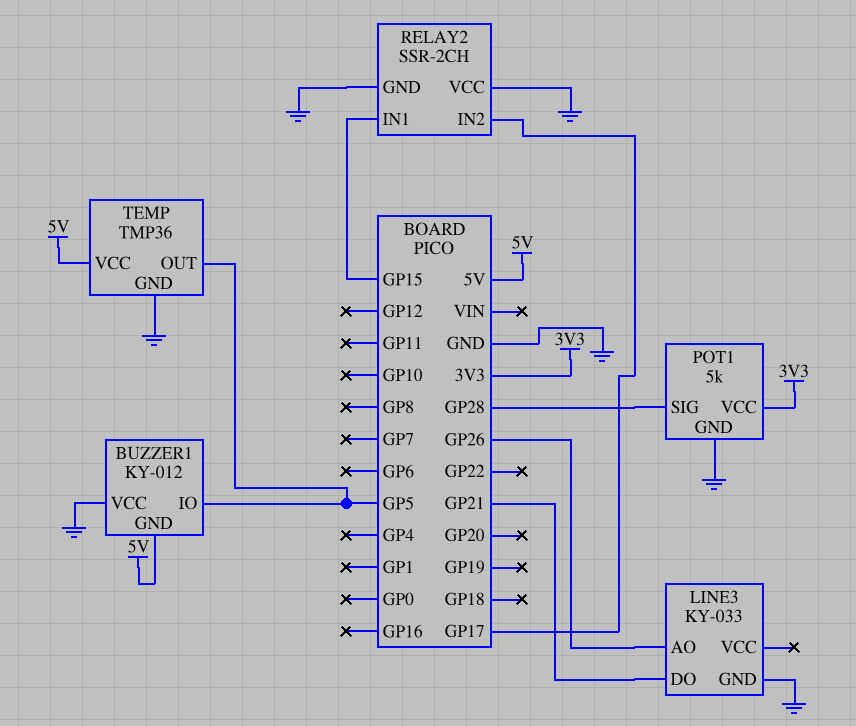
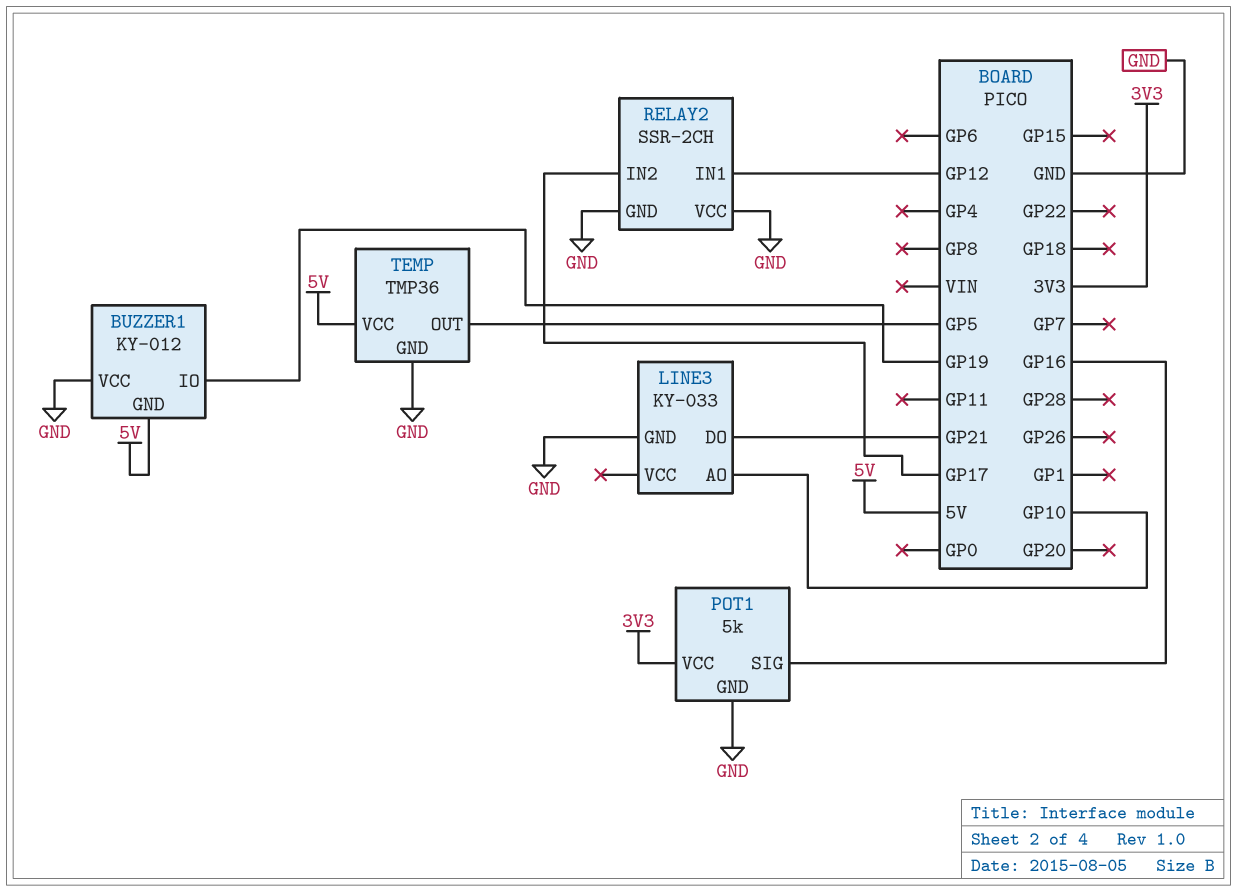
BUZZER1 pin IO: GP5 -> GP19
LINE3 pin AO: GP26 -> GP10
POT1 pin SIG: GP28 -> GP16
RELAY2 pin IN1: GP15 -> GP12

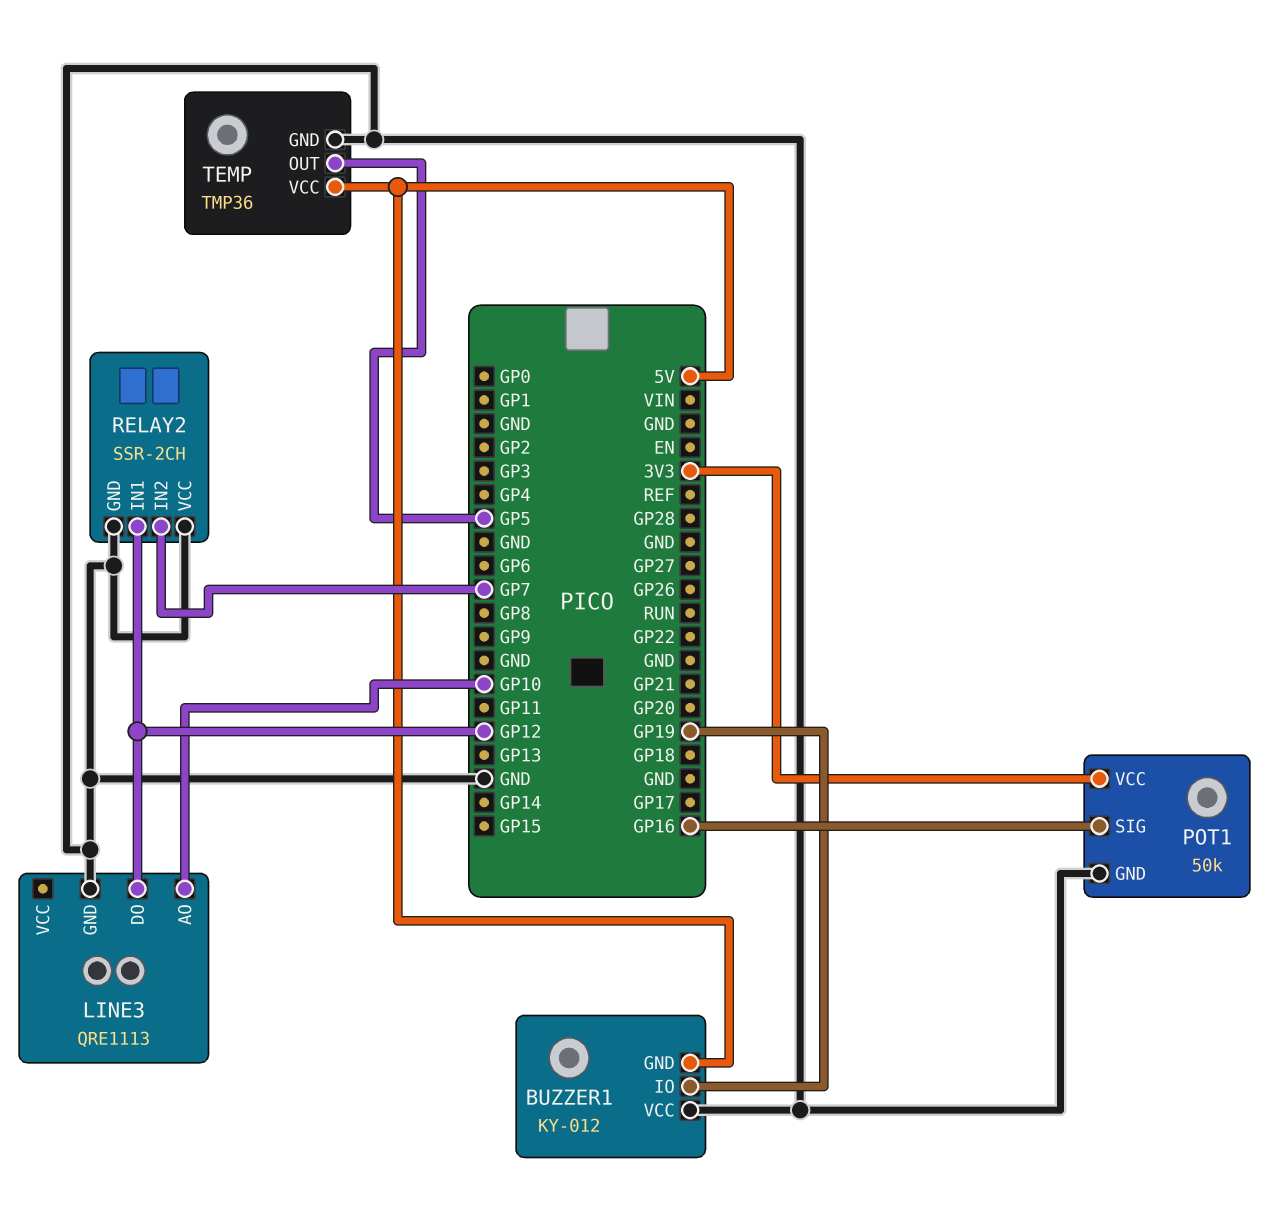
LINE3: KY-033 -> QRE1113
LINE3 pin DO: GP21 -> GP12
POT1: 5k -> 50k
RELAY2 pin IN2: GP17 -> GP7

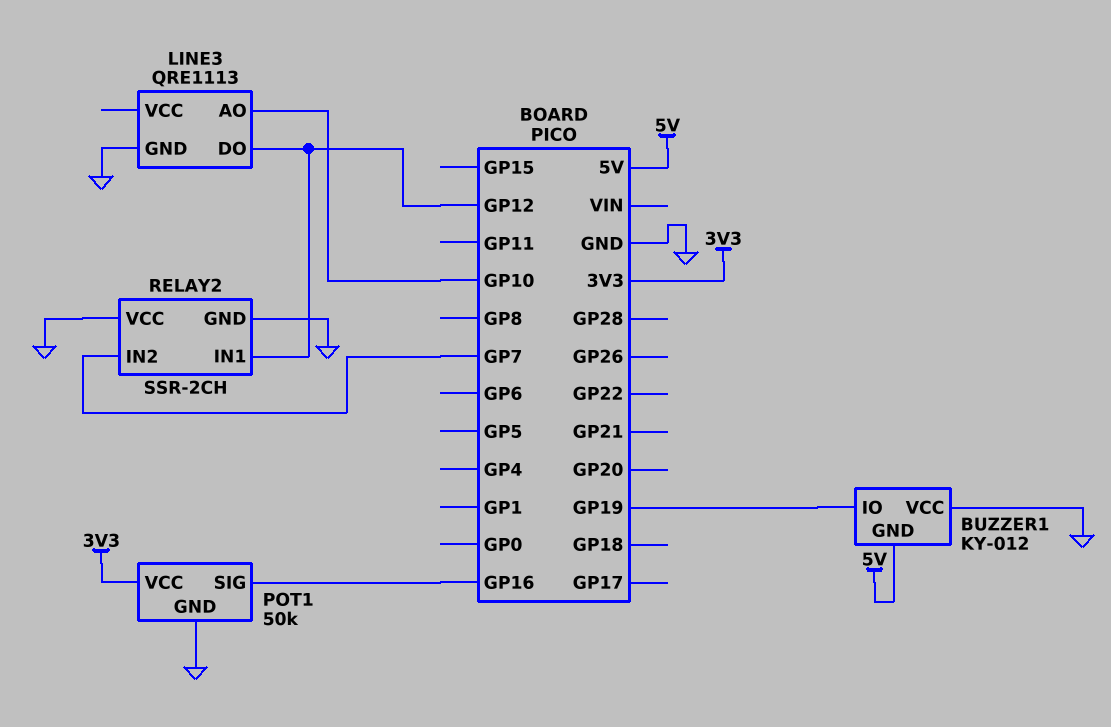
TEMP: TMP36 -> none
TEMP pin GND: GND -> none
TEMP pin OUT: GP5 -> none
TEMP pin VCC: 5V -> none

